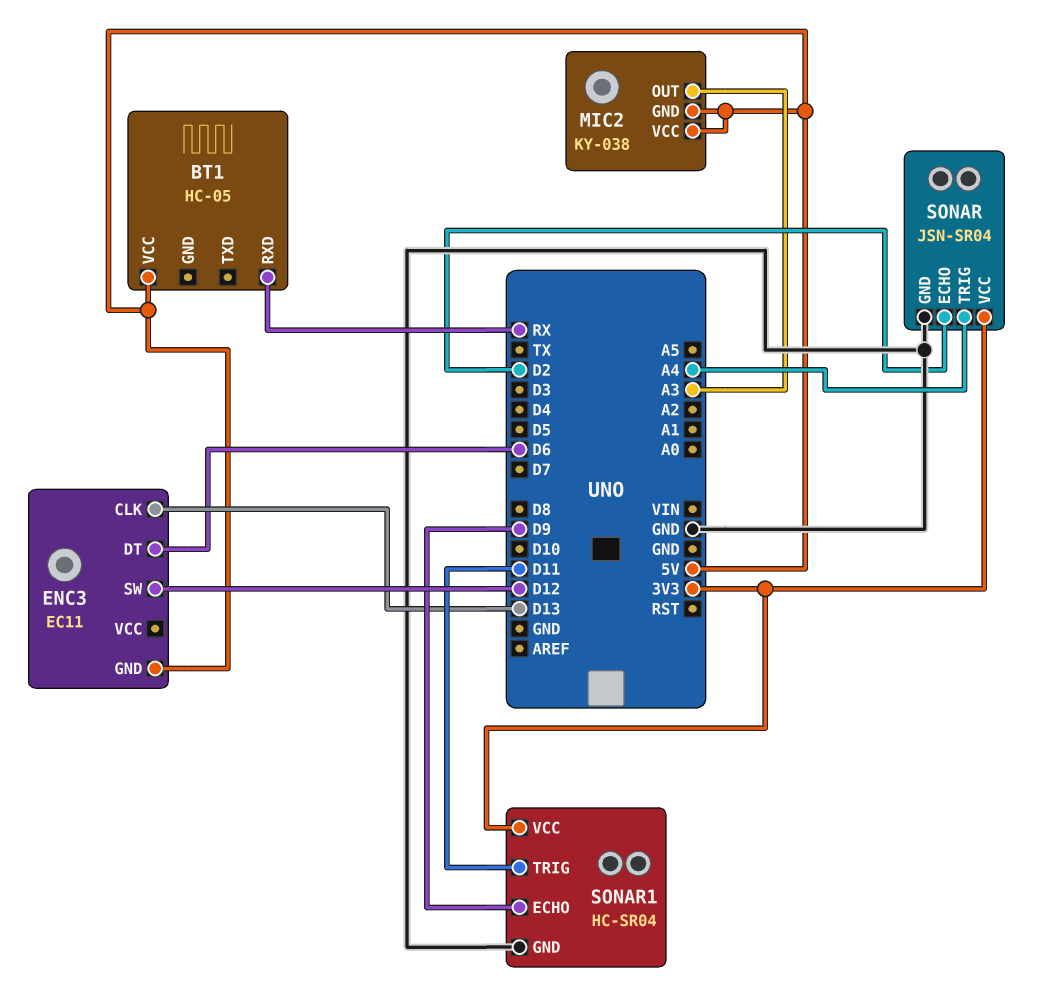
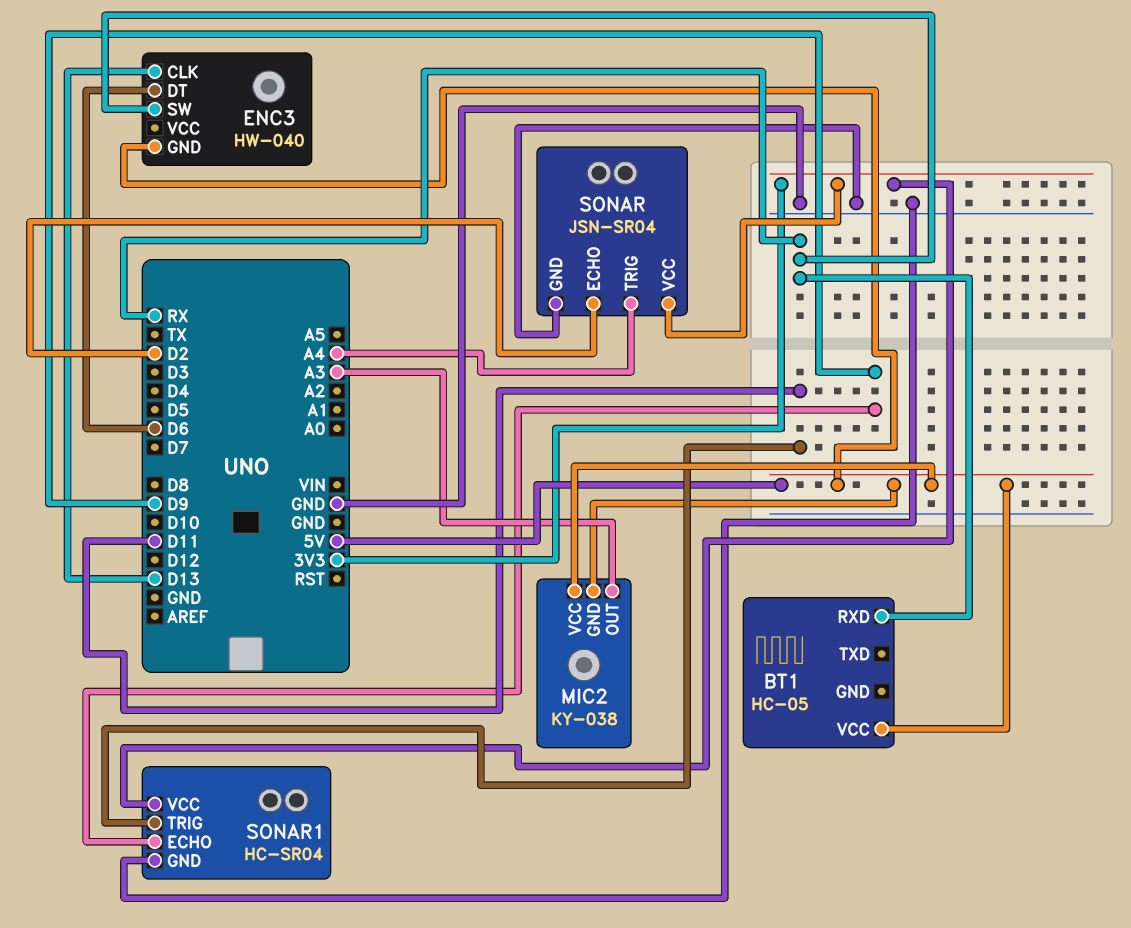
ENC3: EC11 -> HW-040
ENC3 pin SW: D12 -> RX

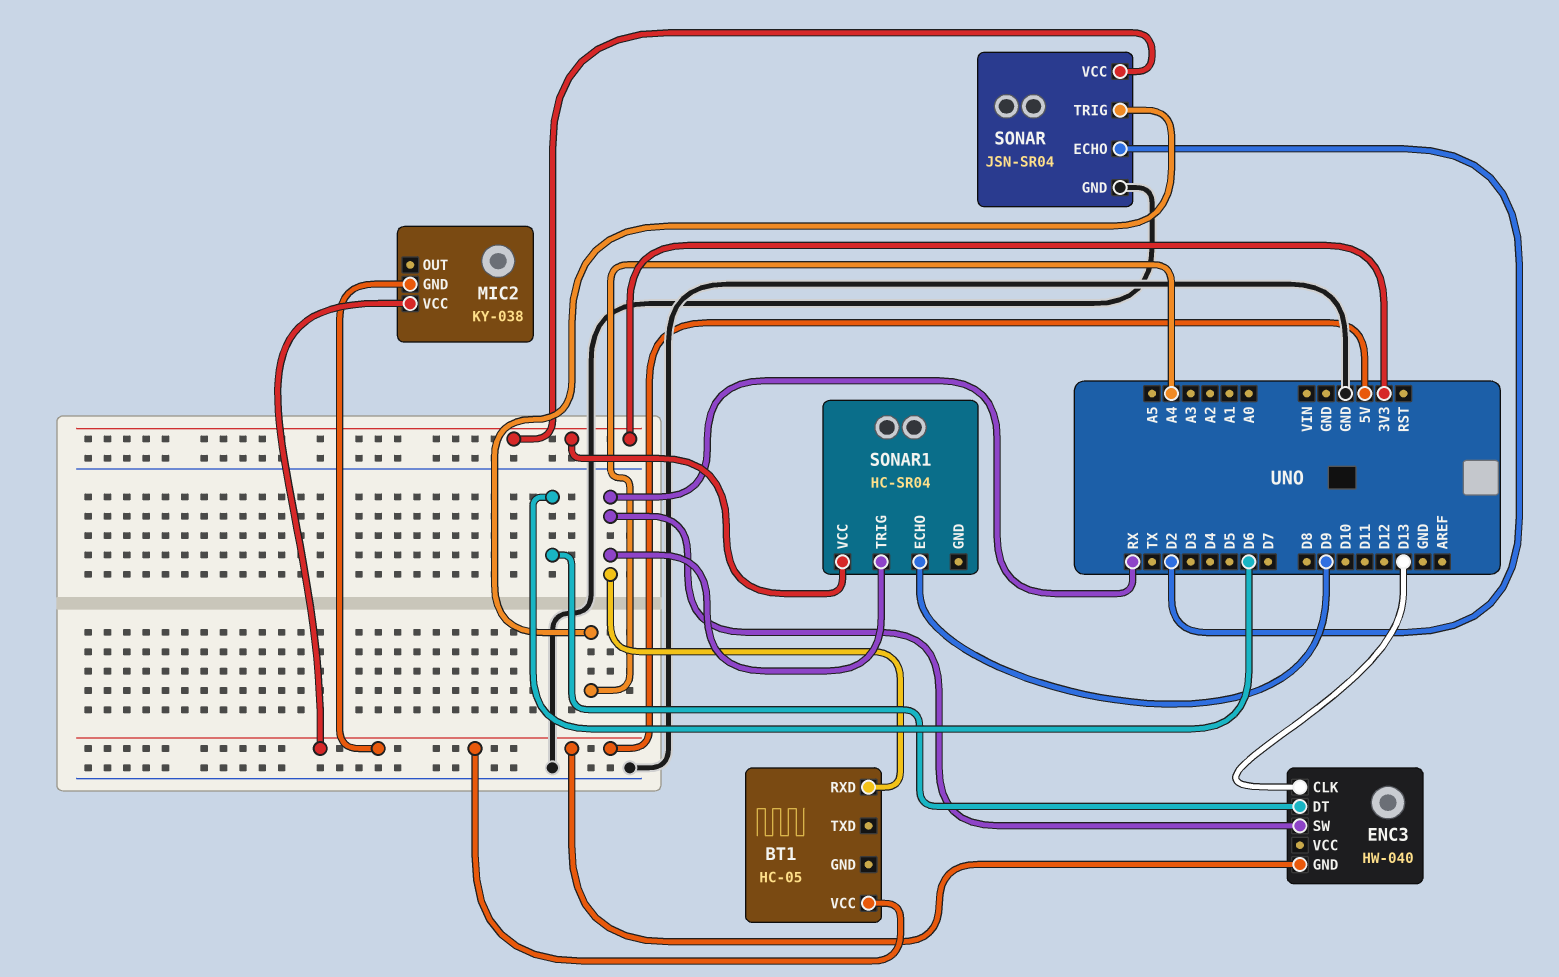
MIC2 pin OUT: A3 -> none
SONAR1 pin GND: GND -> none
SONAR1 pin TRIG: D11 -> RX

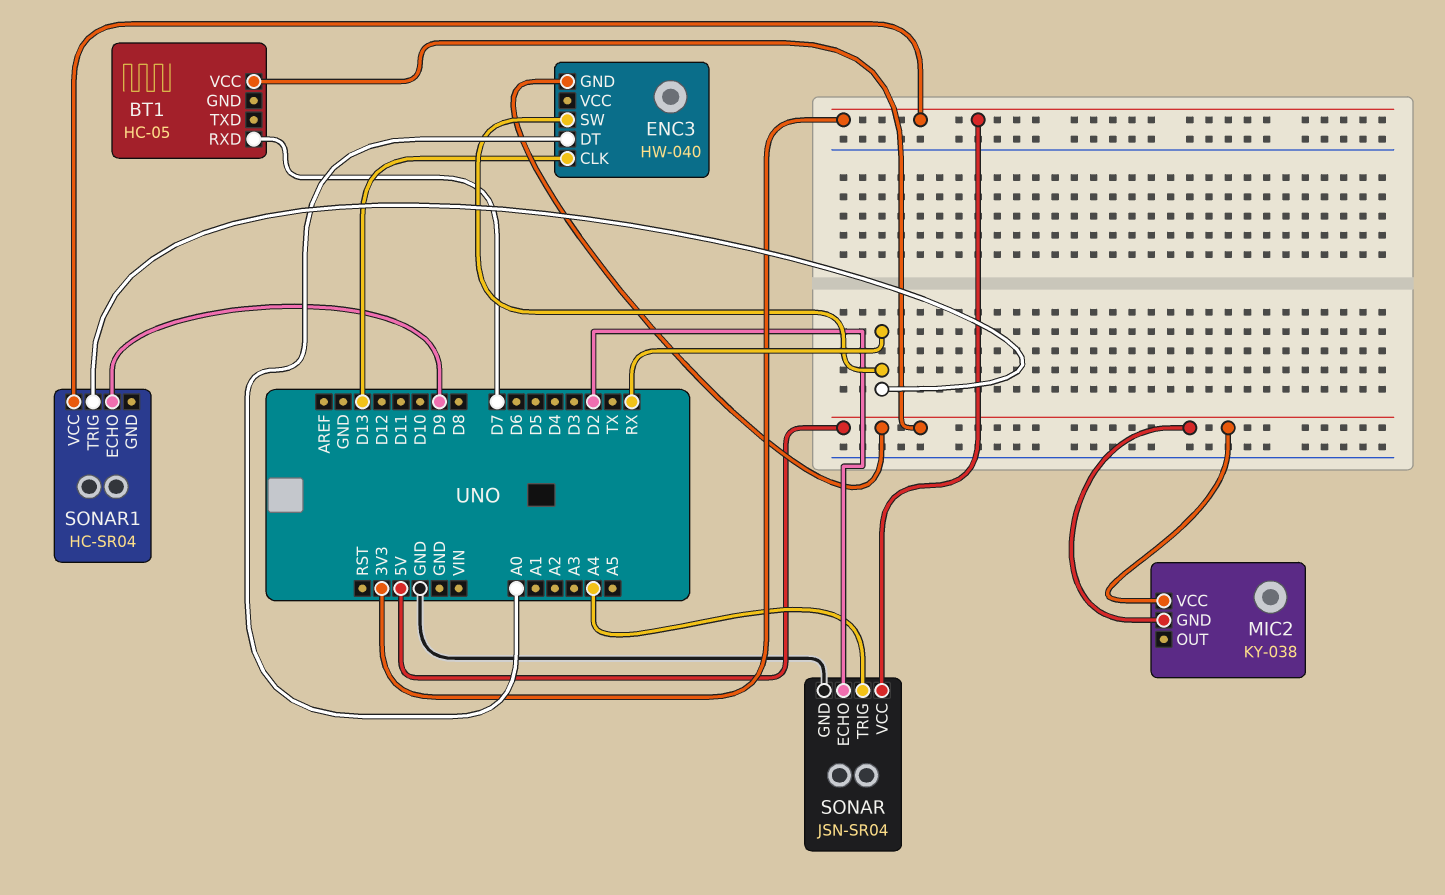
BT1 pin RXD: RX -> D7
ENC3 pin DT: D6 -> A0

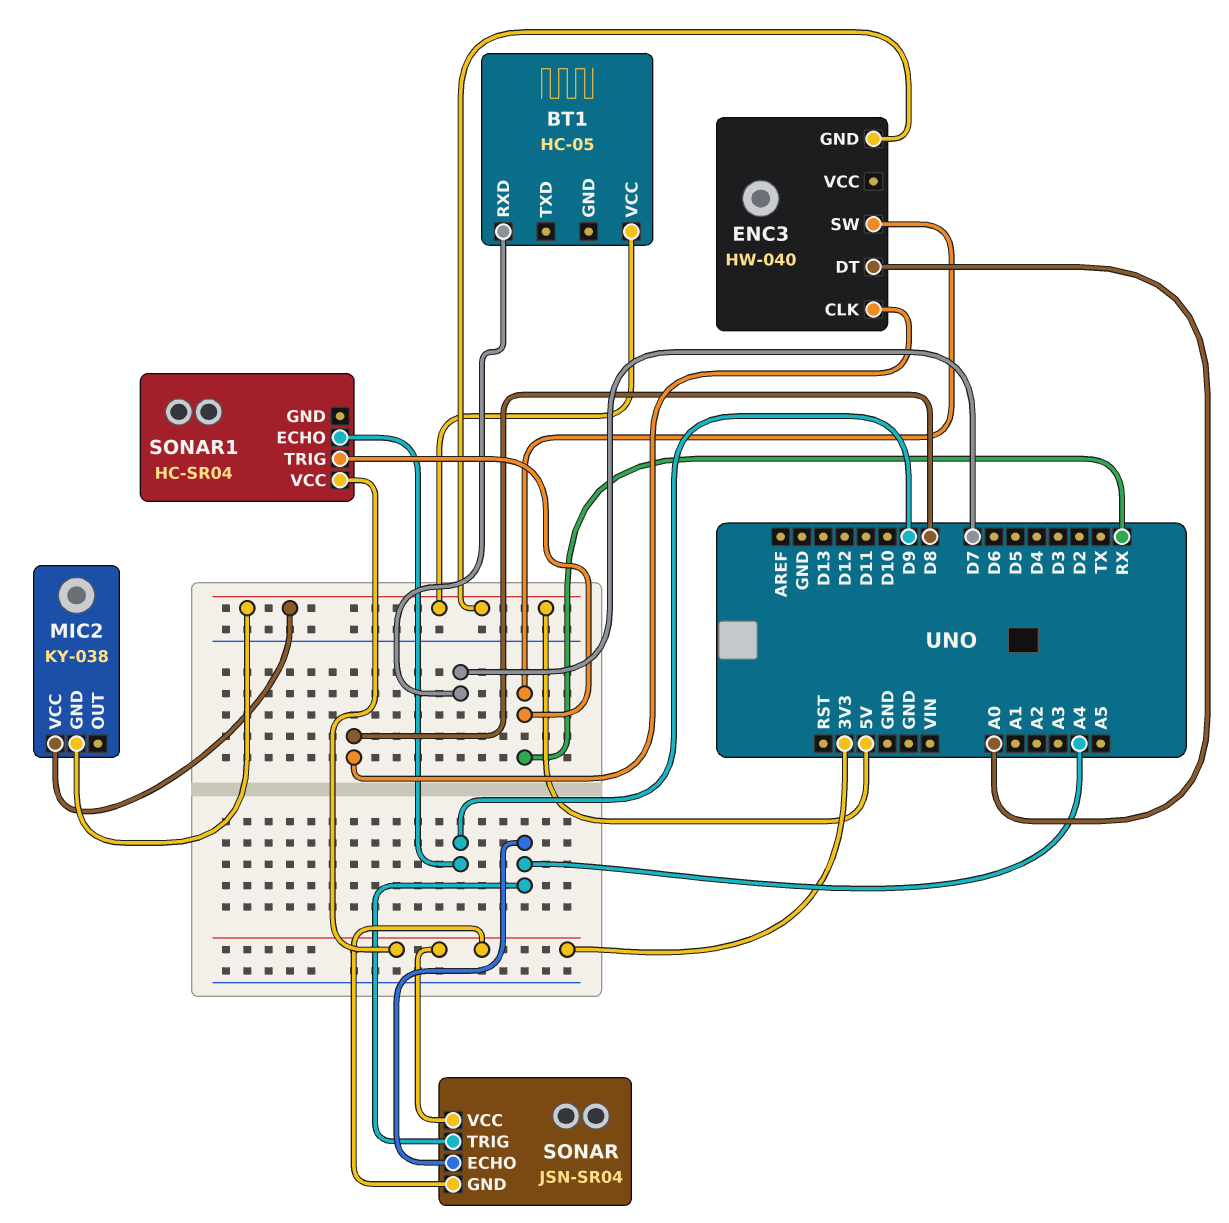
ENC3 pin CLK: D13 -> D8
SONAR pin ECHO: D2 -> A4
SONAR pin GND: GND -> 3V3

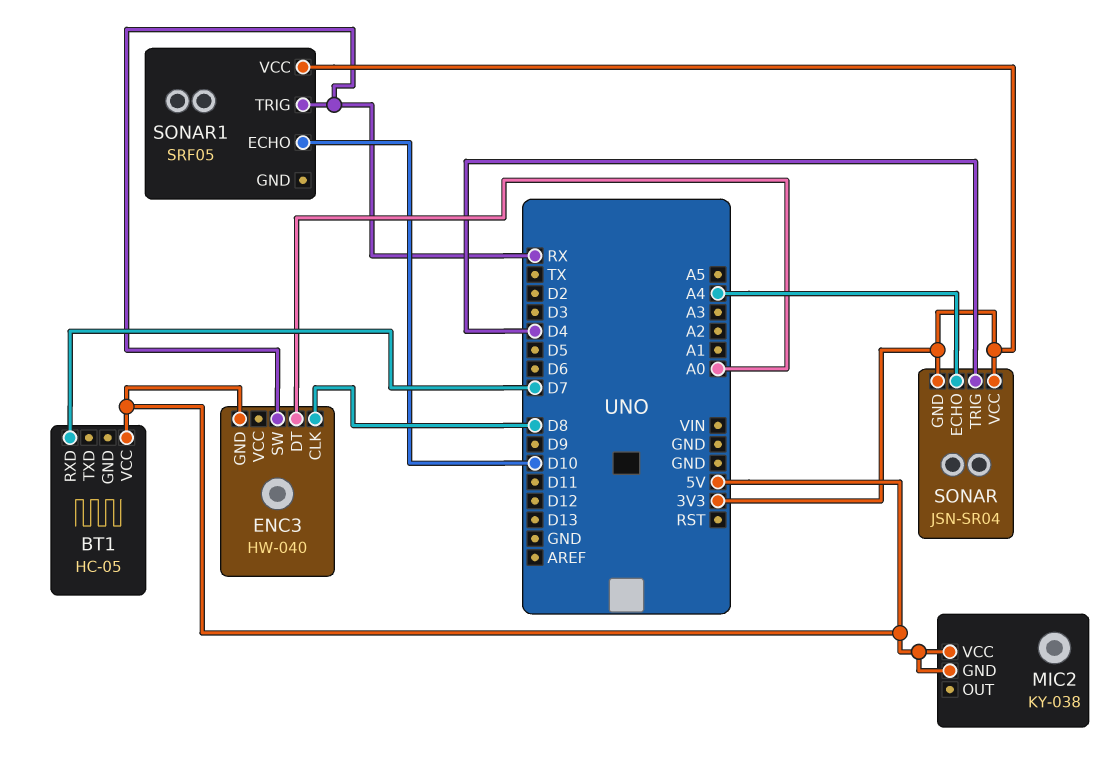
SONAR pin TRIG: A4 -> D4
SONAR1: HC-SR04 -> SRF05
SONAR1 pin ECHO: D9 -> D10

